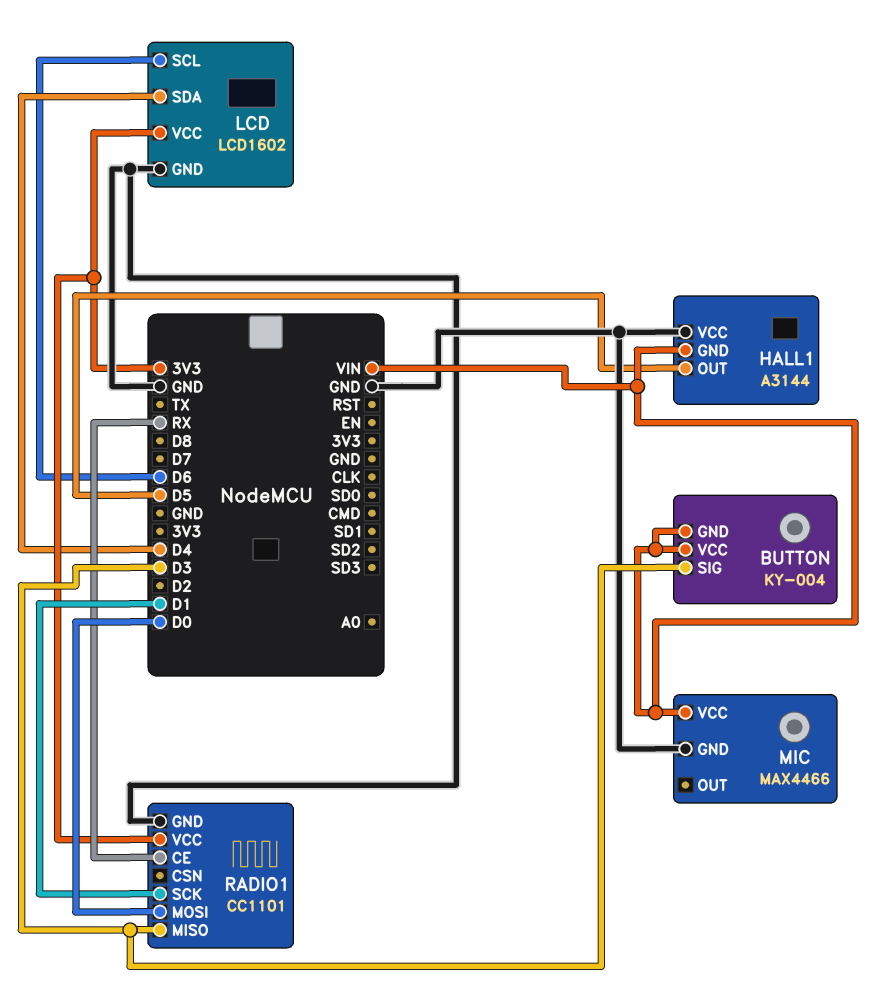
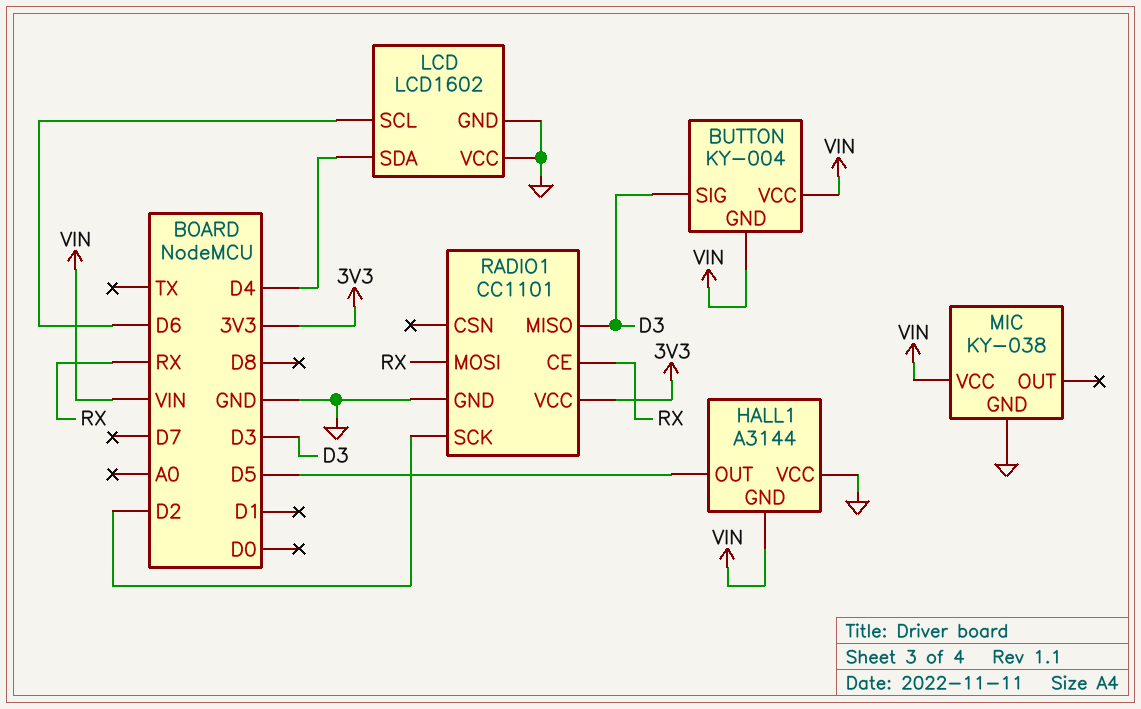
LCD pin VCC: 3V3 -> GND
MIC: MAX4466 -> KY-038
RADIO1 pin MOSI: D0 -> RX
RADIO1 pin SCK: D1 -> D2

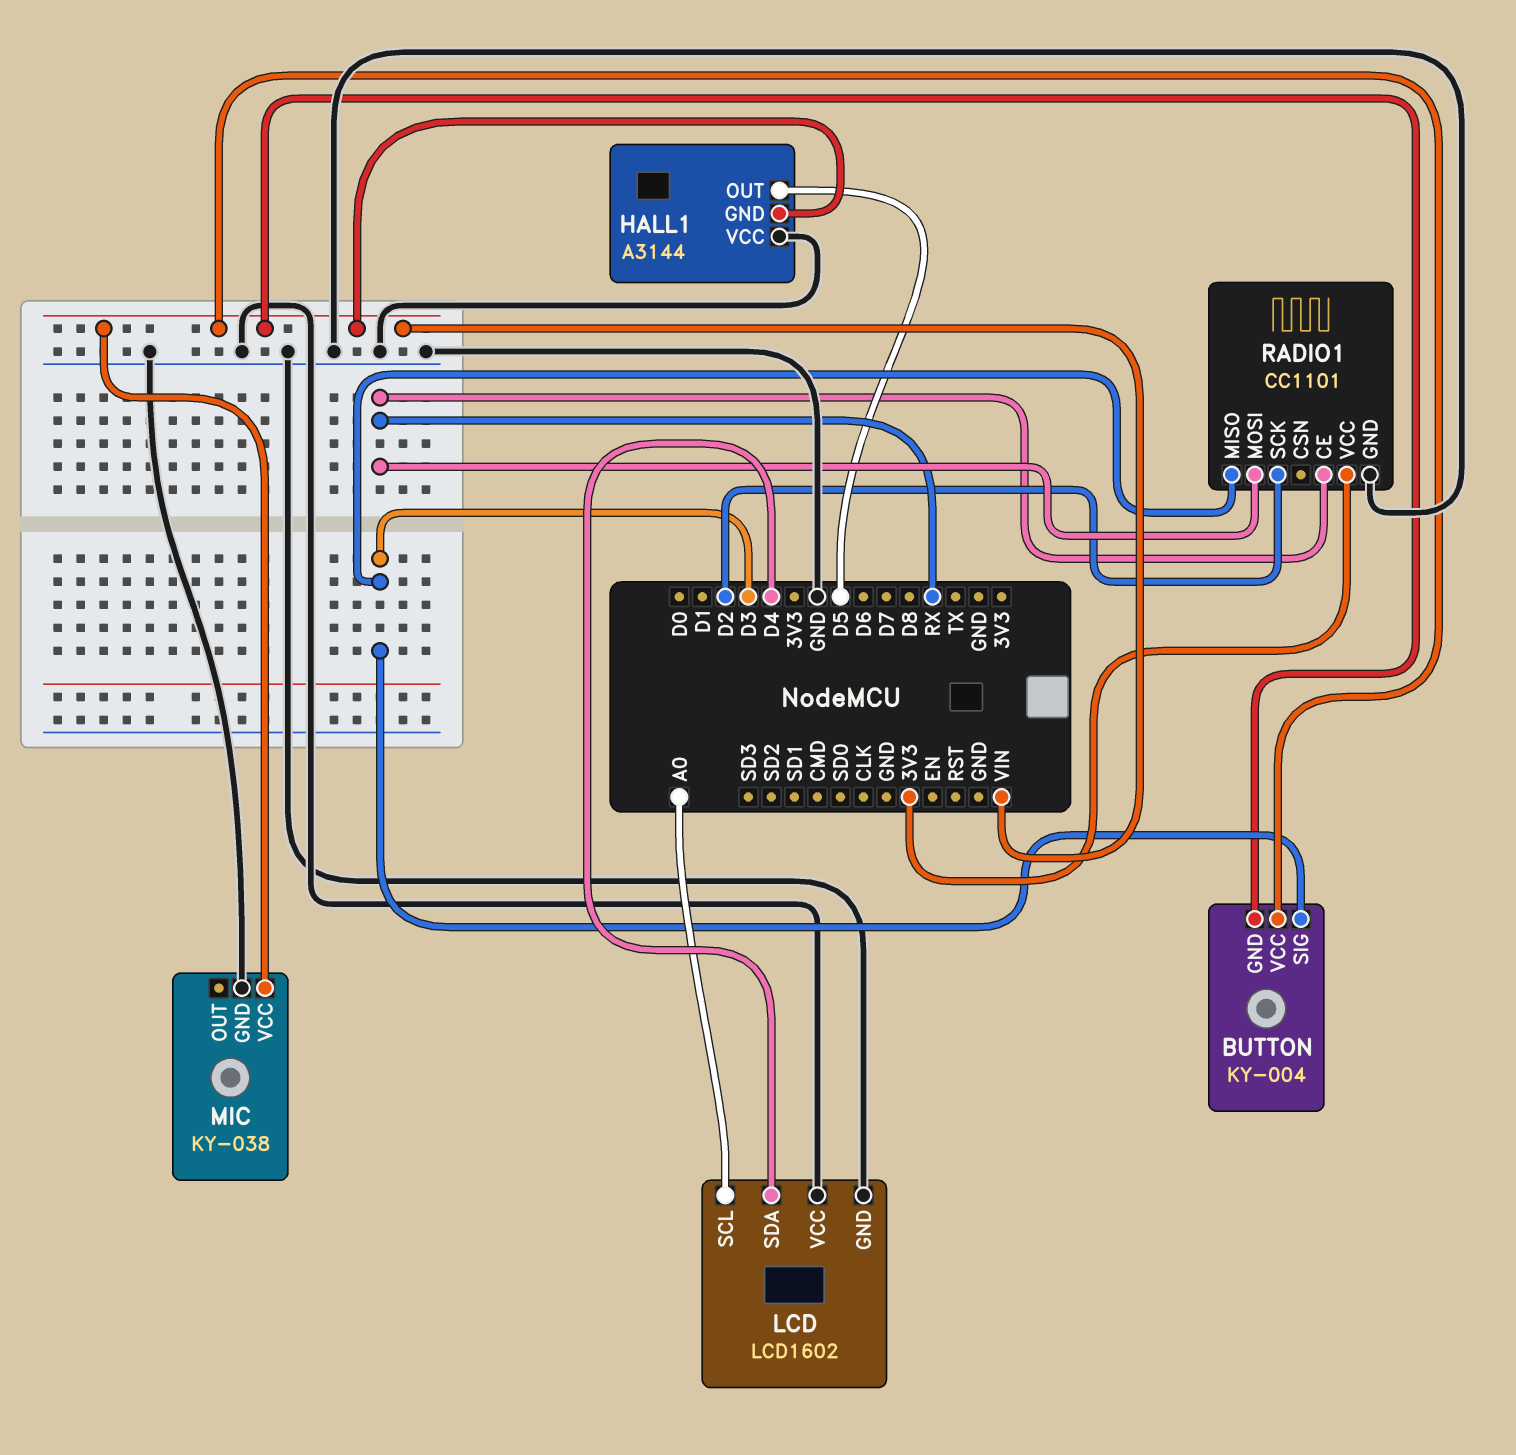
LCD pin SCL: D6 -> A0

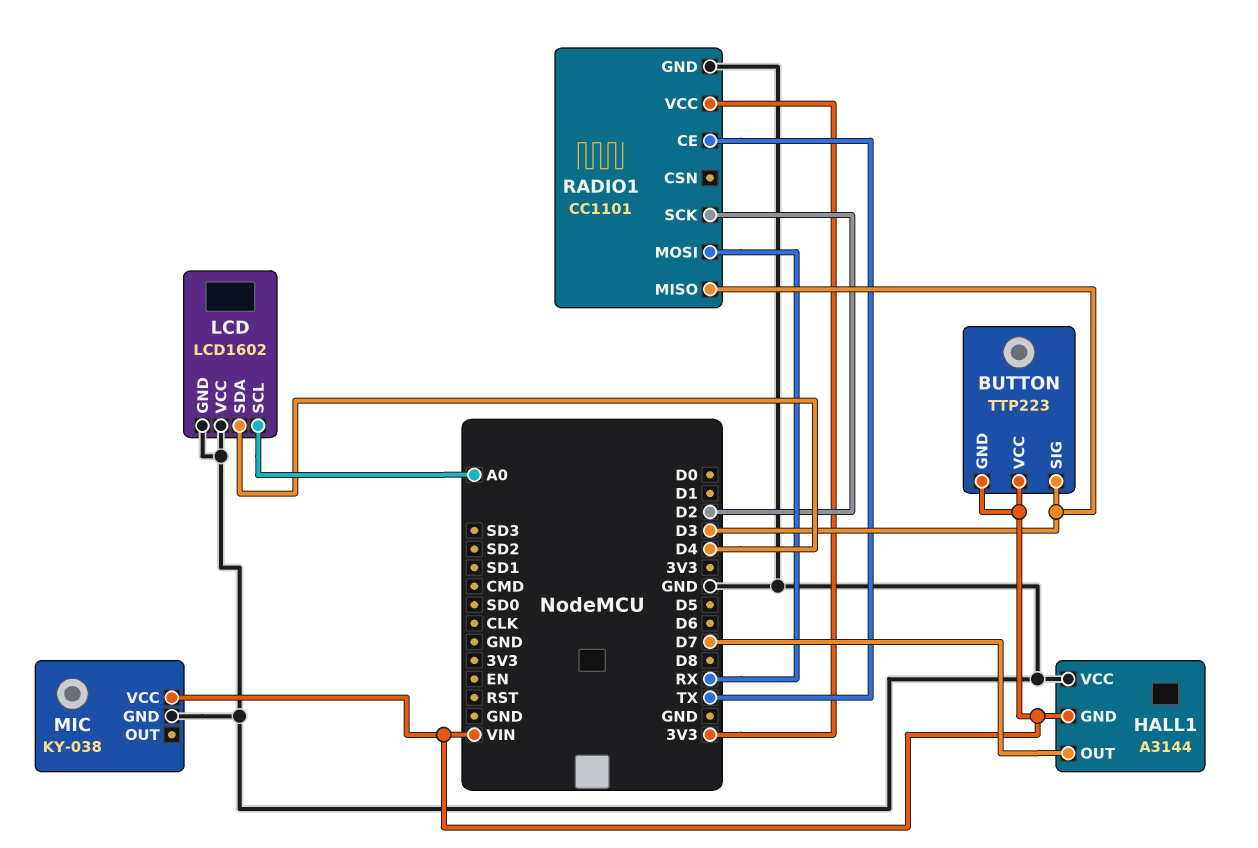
BUTTON: KY-004 -> TTP223
HALL1 pin OUT: D5 -> D7
RADIO1 pin CE: RX -> TX

